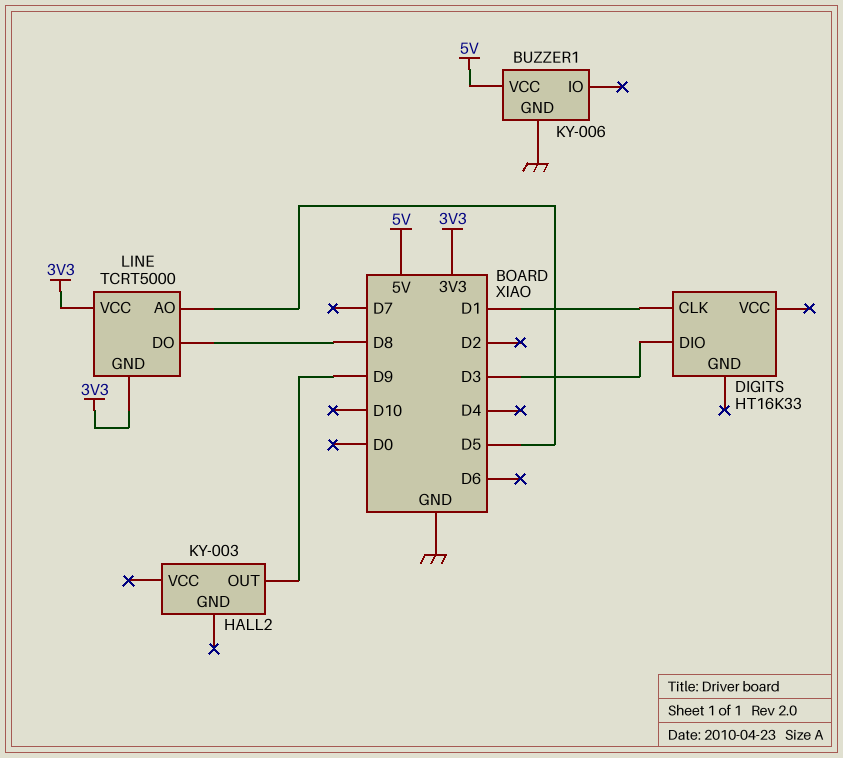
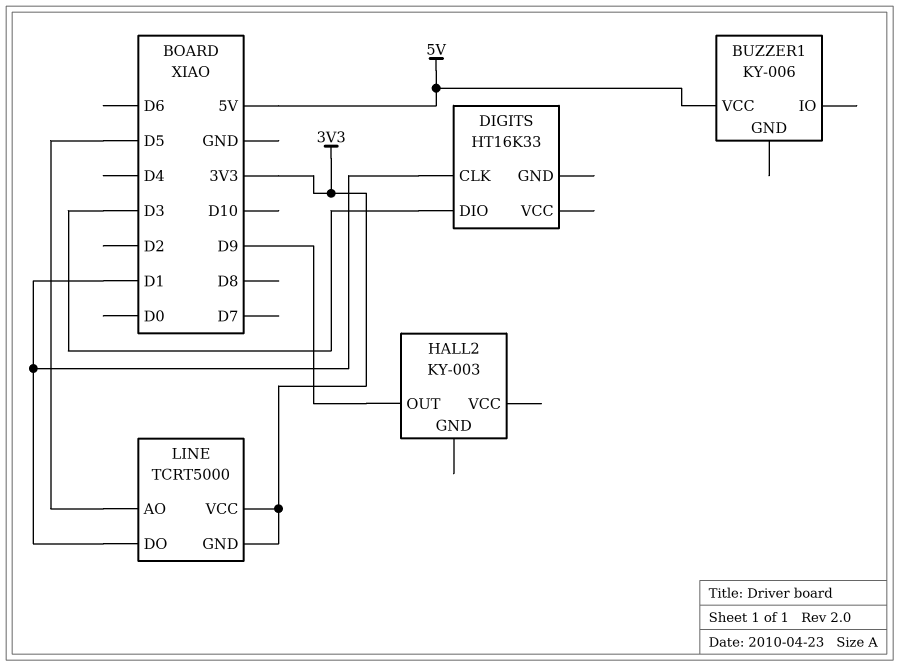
BUZZER1 pin GND: GND -> none
LINE pin DO: D8 -> D1

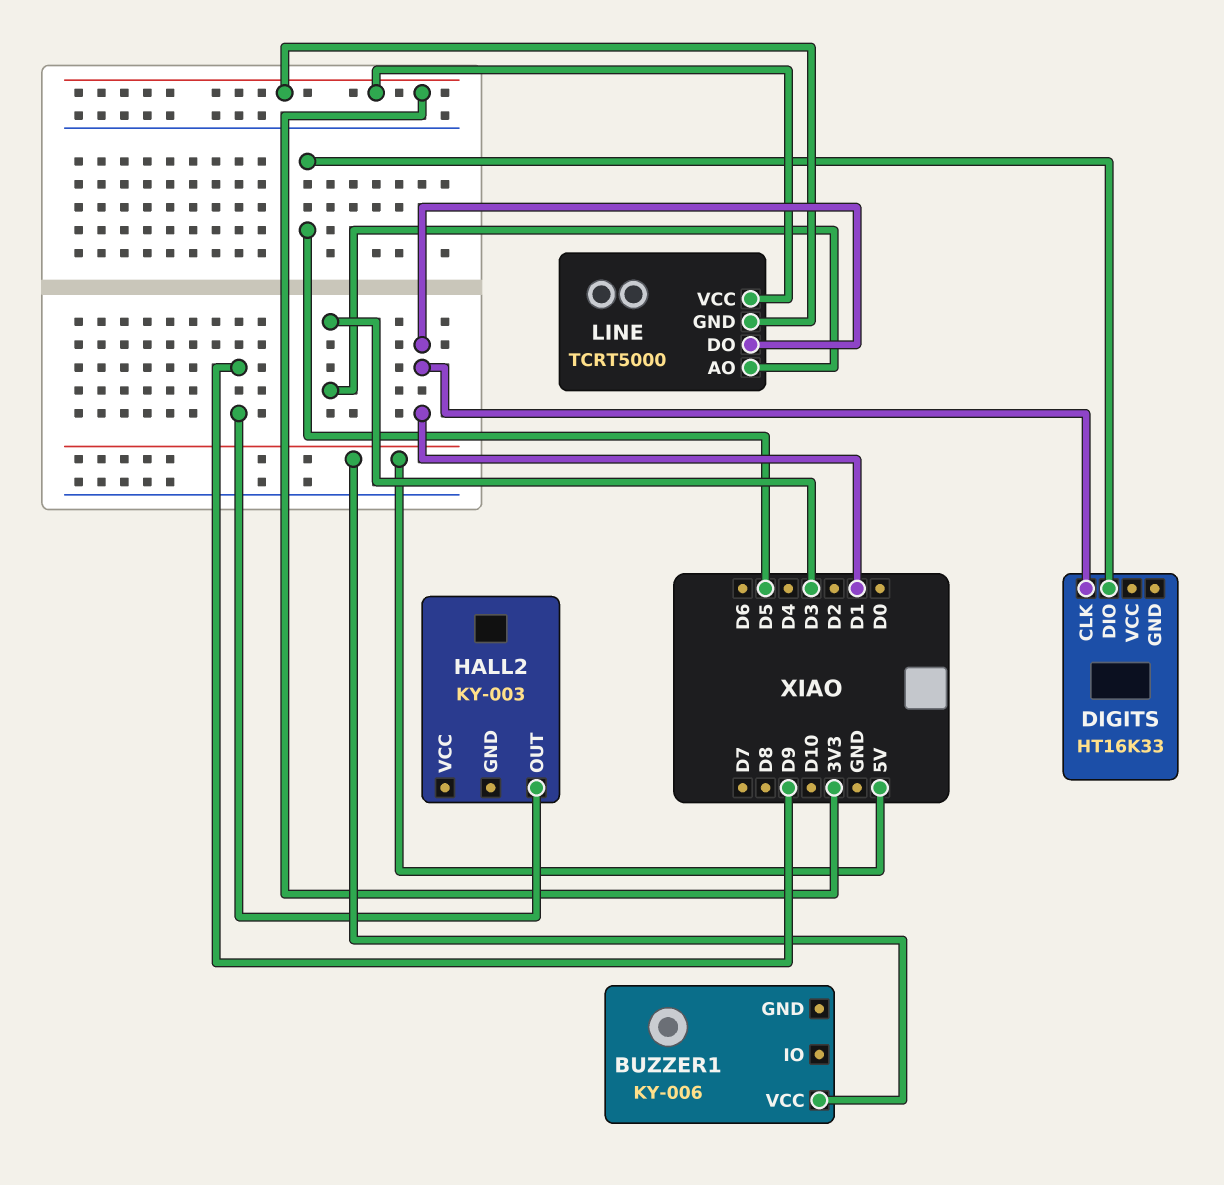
DIGITS pin DIO: D3 -> D5
LINE pin AO: D5 -> D3

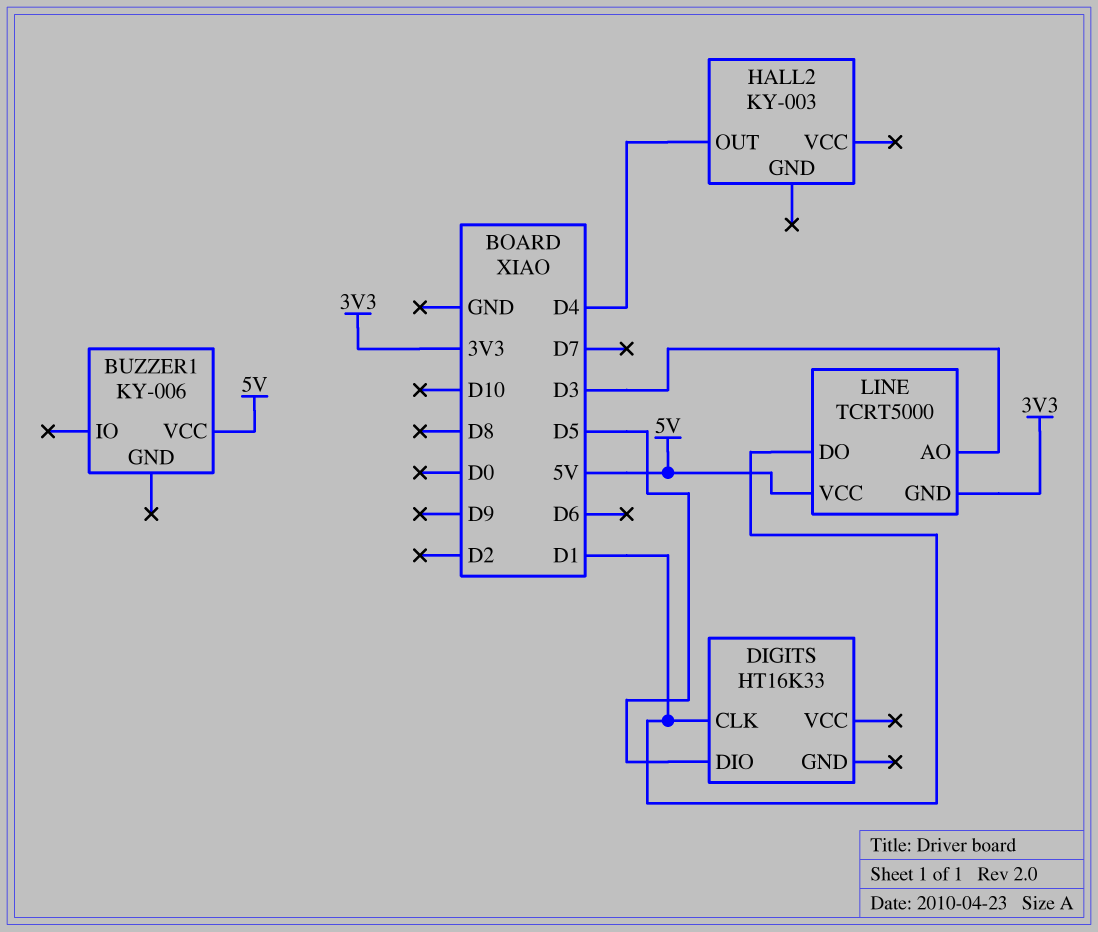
HALL2 pin OUT: D9 -> D4
LINE pin VCC: 3V3 -> 5V

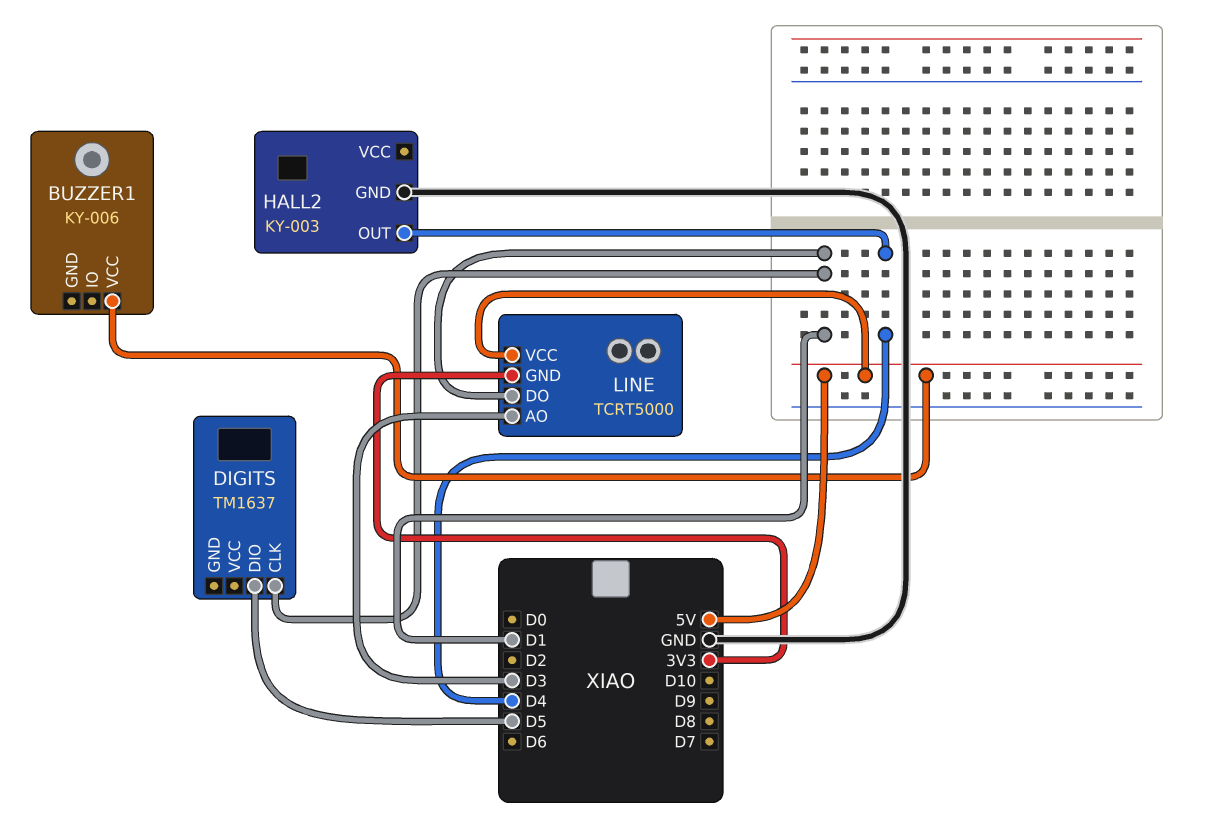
DIGITS: HT16K33 -> TM1637
HALL2 pin GND: none -> GND

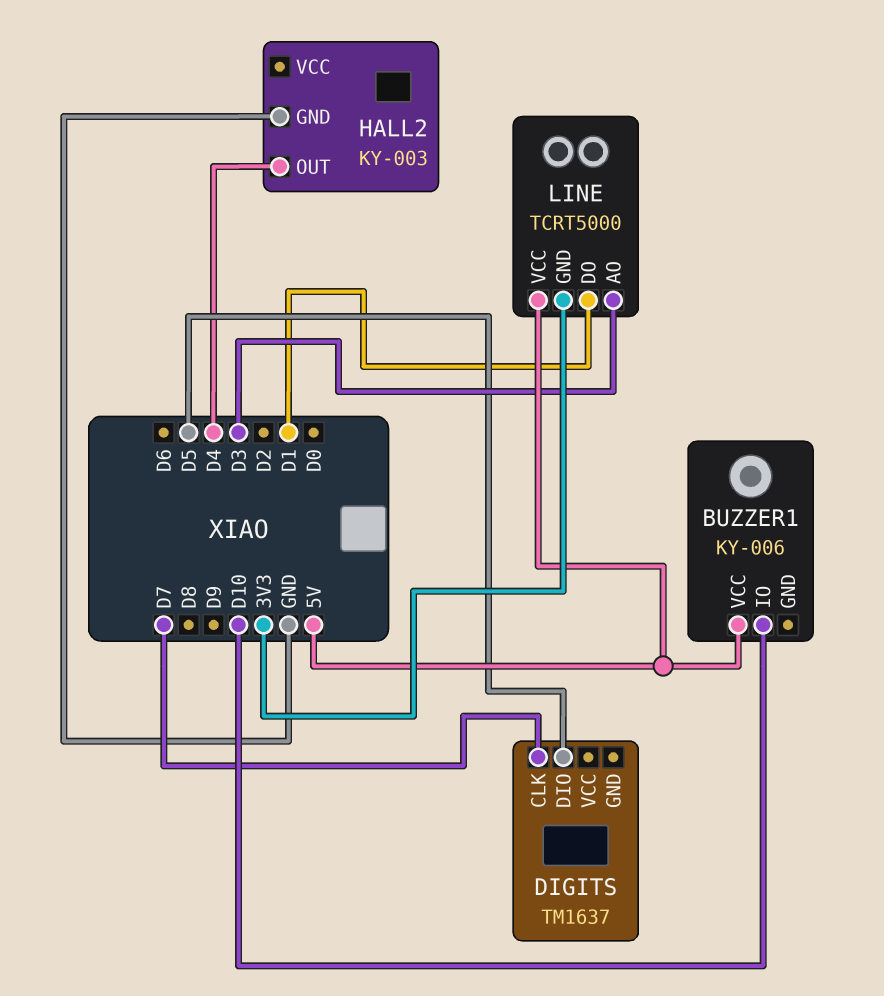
BUZZER1 pin IO: none -> D10
DIGITS pin CLK: D1 -> D7

